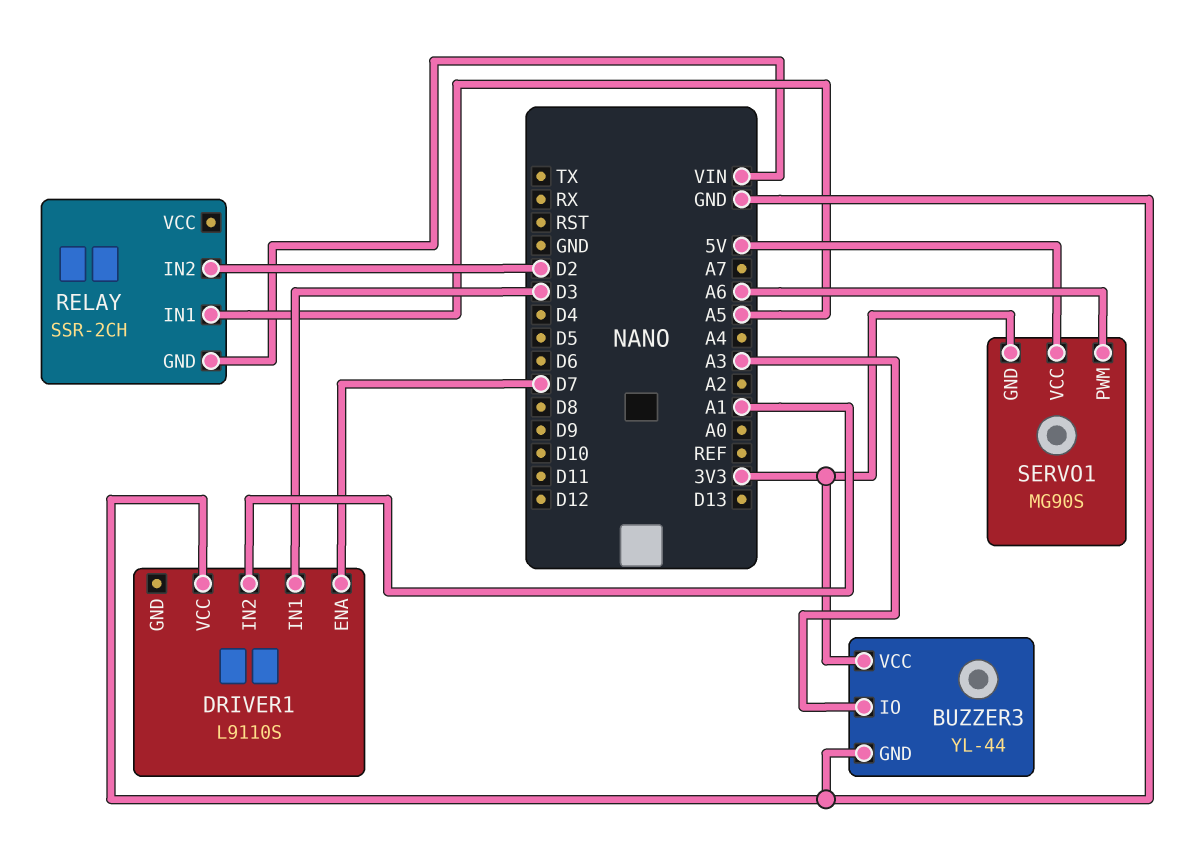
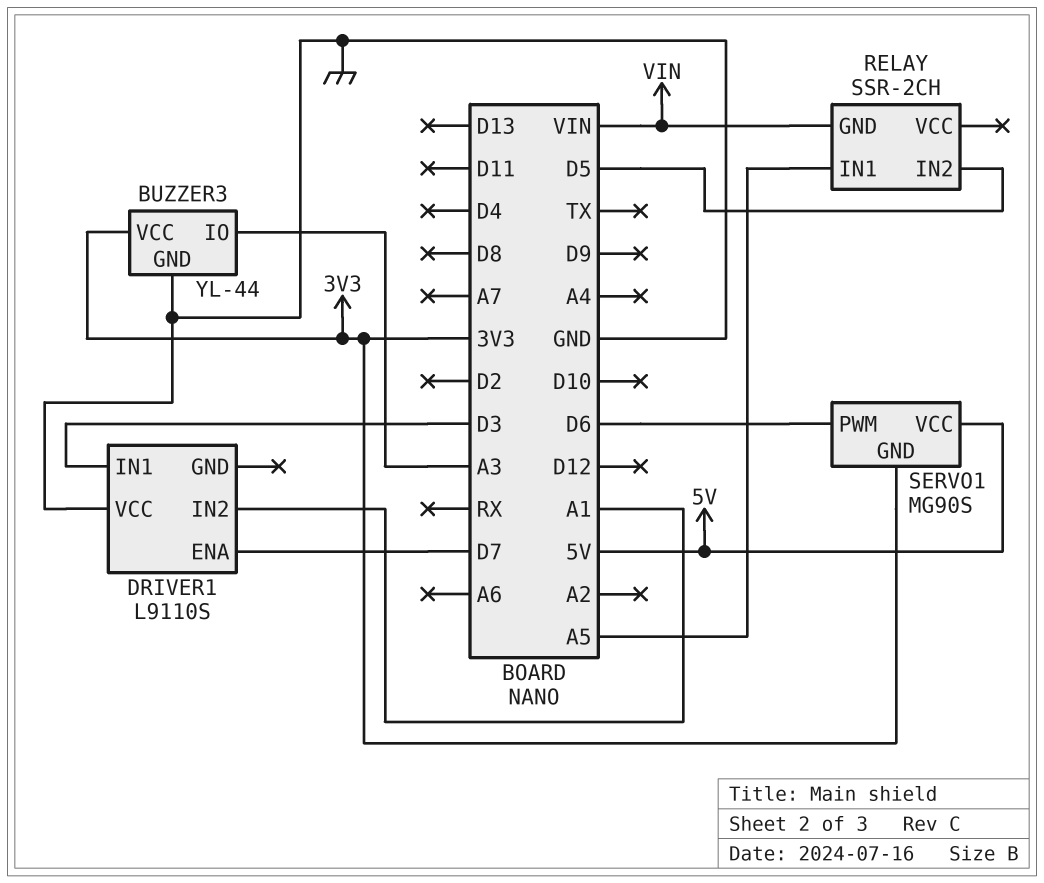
RELAY pin IN2: D2 -> D5
SERVO1 pin PWM: A6 -> D6

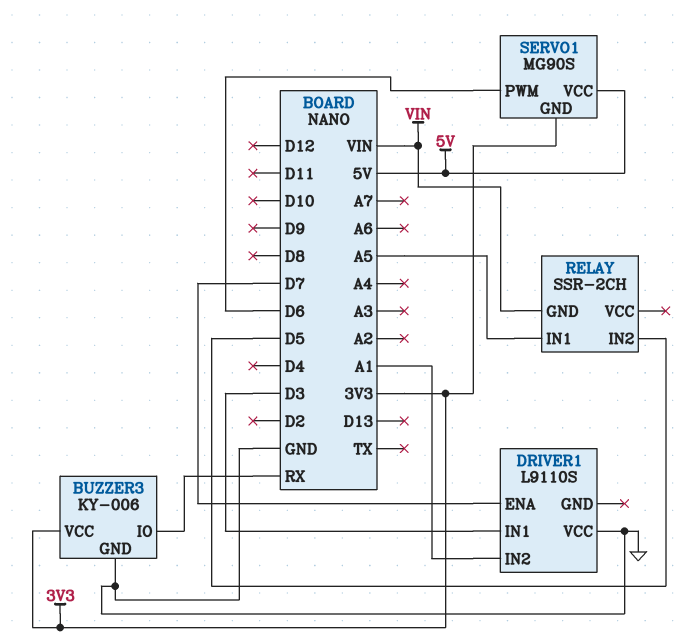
BUZZER3: YL-44 -> KY-006
BUZZER3 pin IO: A3 -> RX

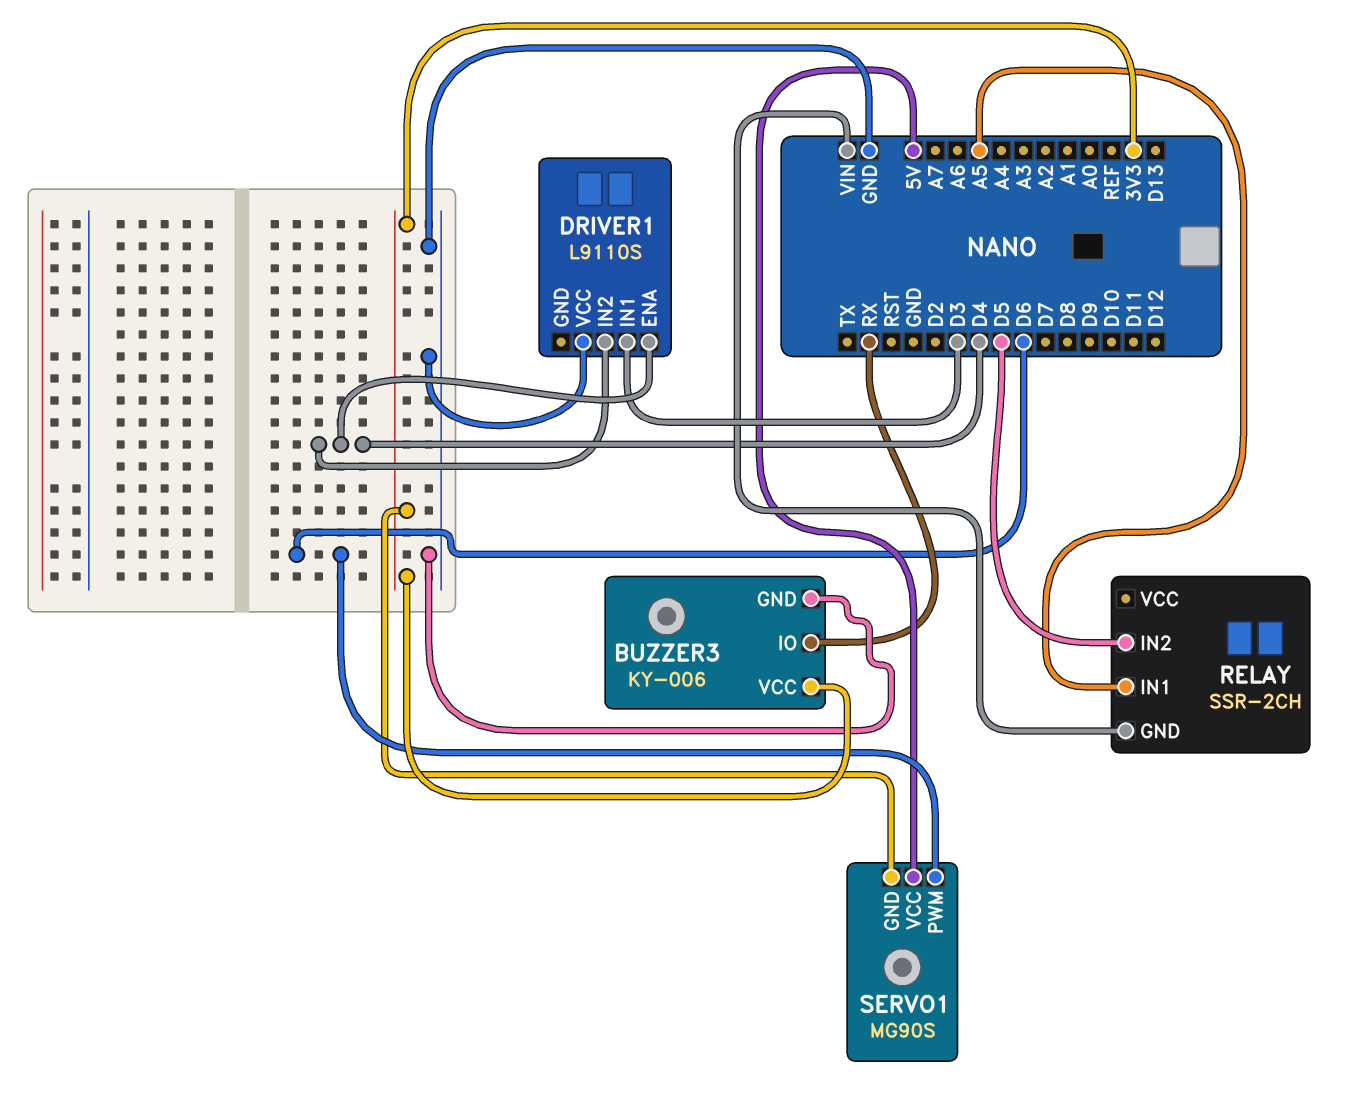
DRIVER1 pin ENA: D7 -> D4
DRIVER1 pin IN2: A1 -> D4

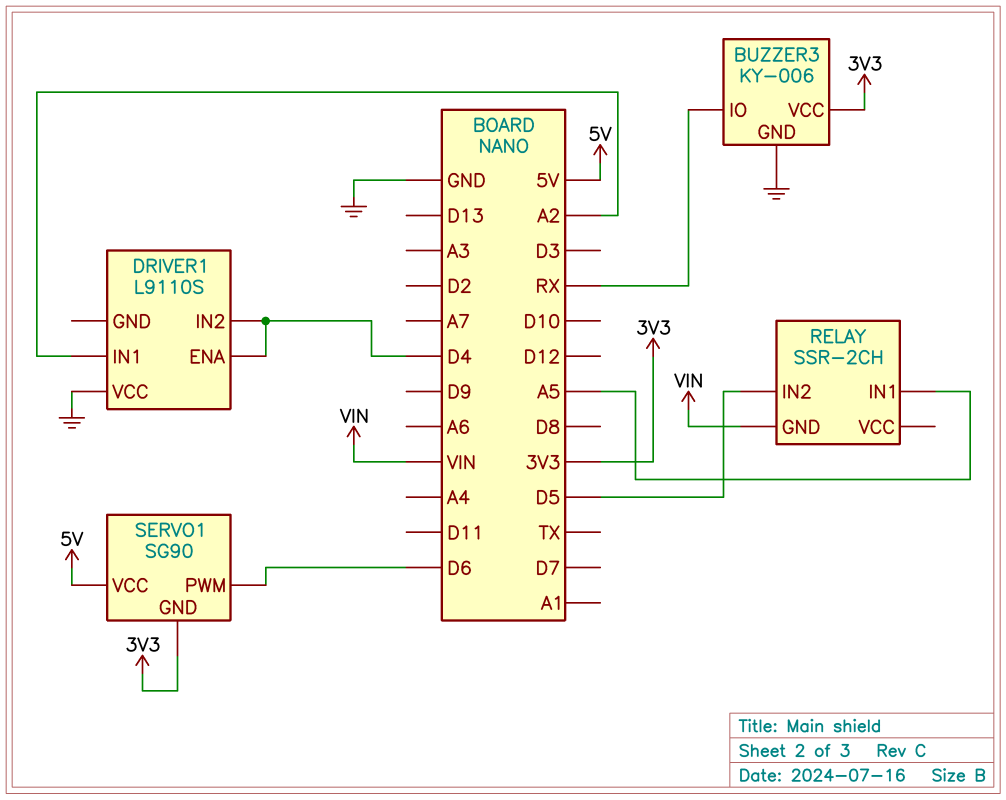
DRIVER1 pin IN1: D3 -> A2
SERVO1: MG90S -> SG90

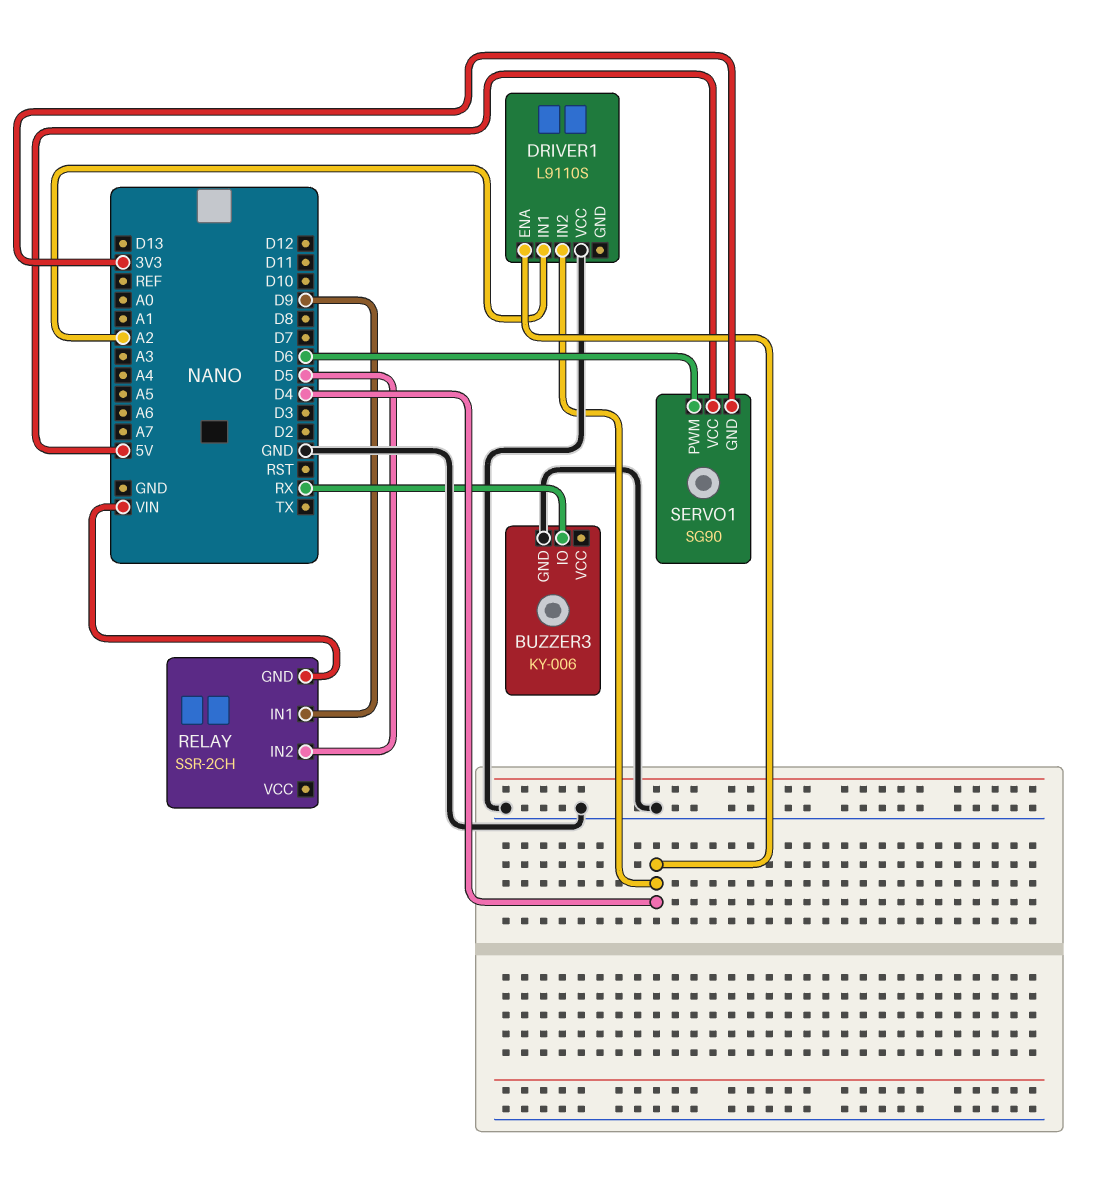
BUZZER3 pin VCC: 3V3 -> none
RELAY pin IN1: A5 -> D9

